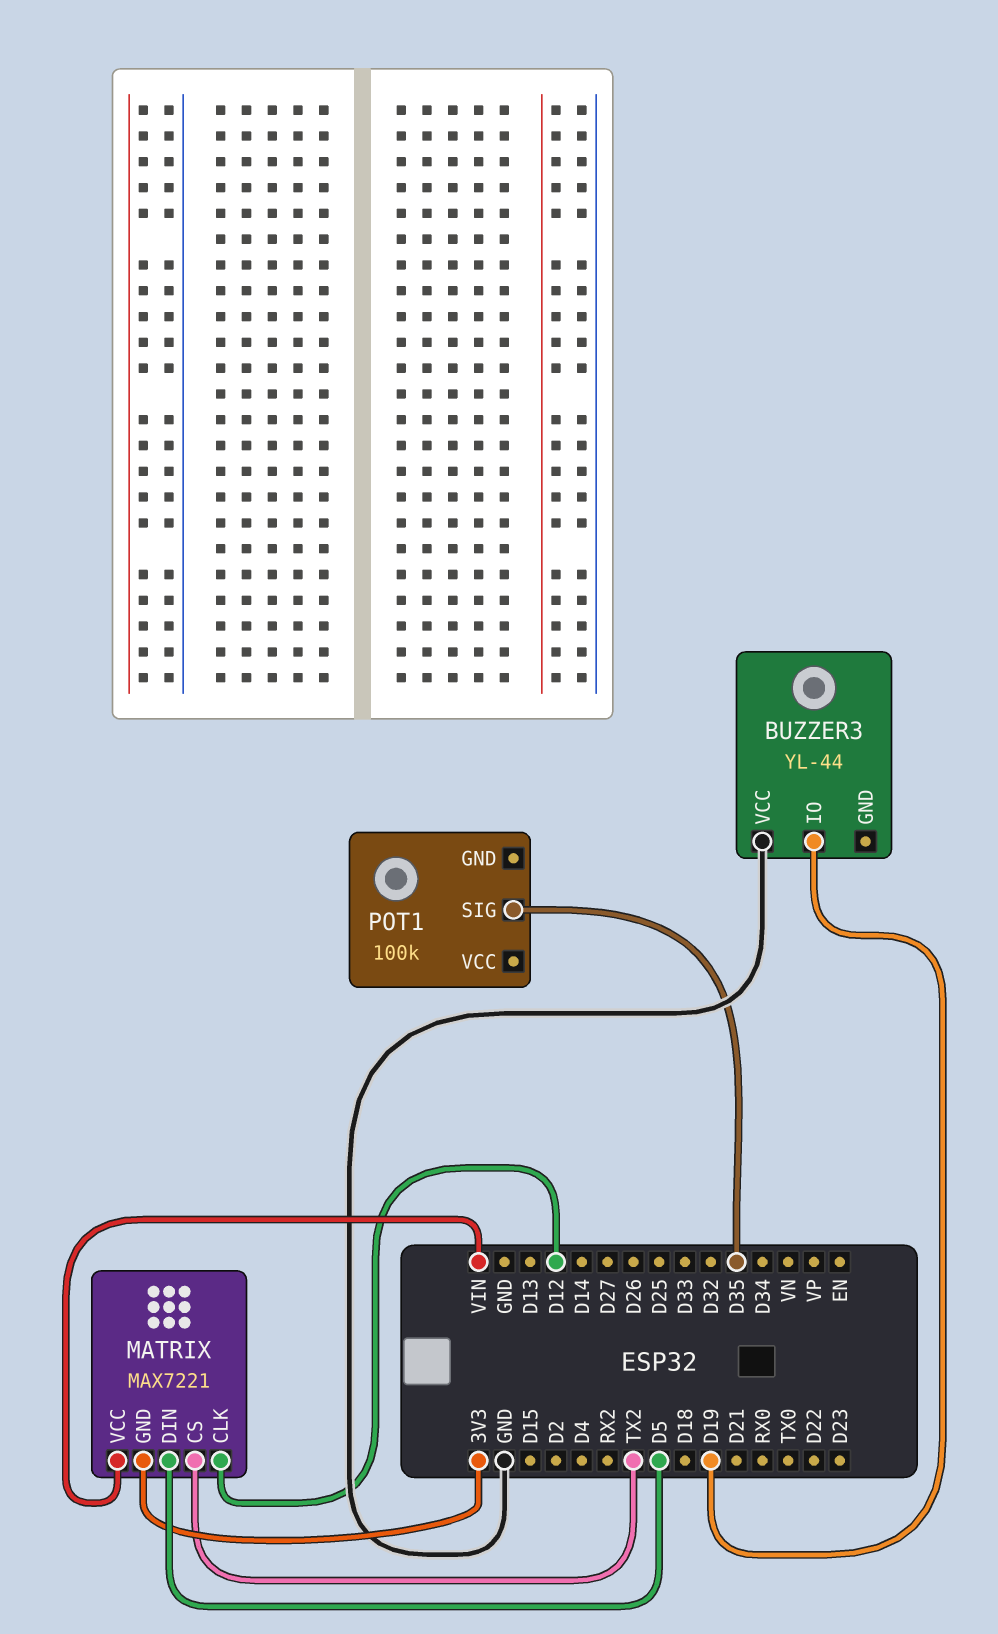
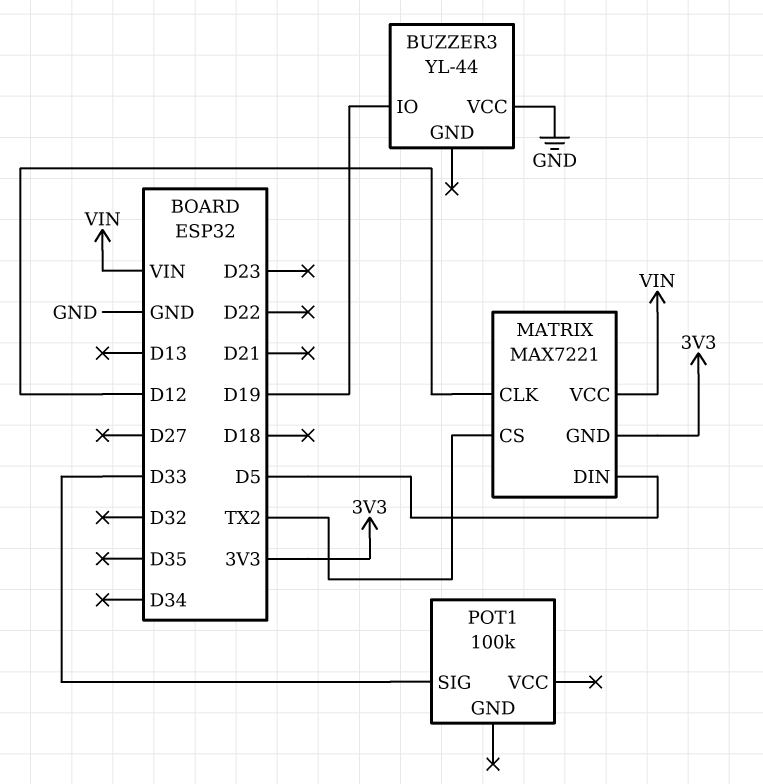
POT1 pin SIG: D35 -> D33

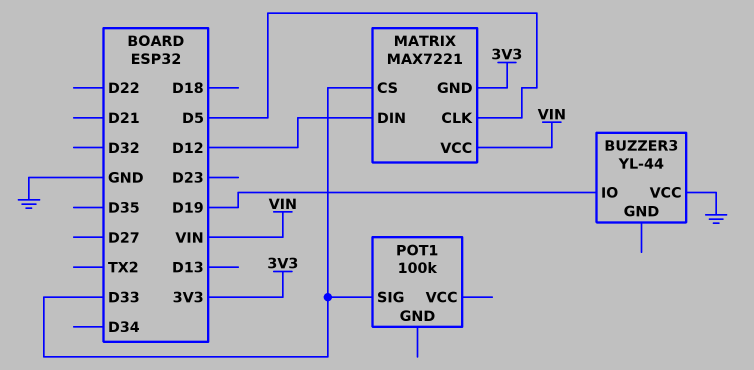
MATRIX pin CLK: D12 -> D5
MATRIX pin CS: TX2 -> D33
MATRIX pin DIN: D5 -> D12

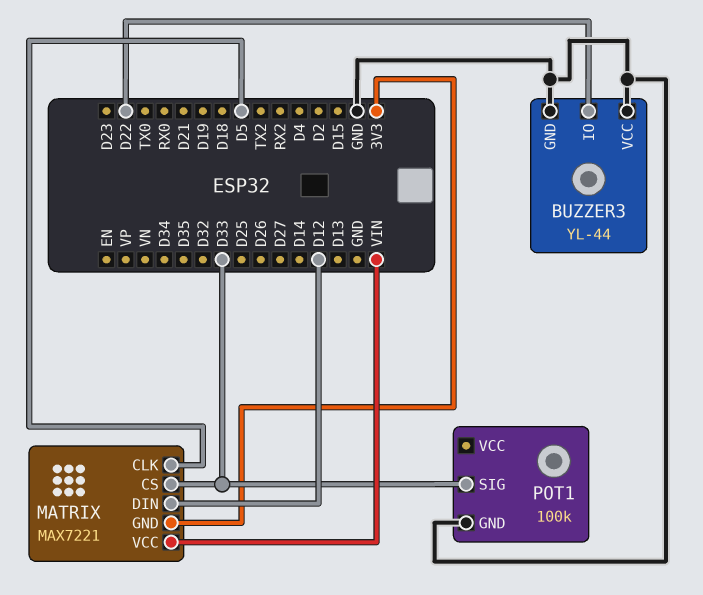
BUZZER3 pin GND: none -> GND
BUZZER3 pin IO: D19 -> D22
POT1 pin GND: none -> GND

